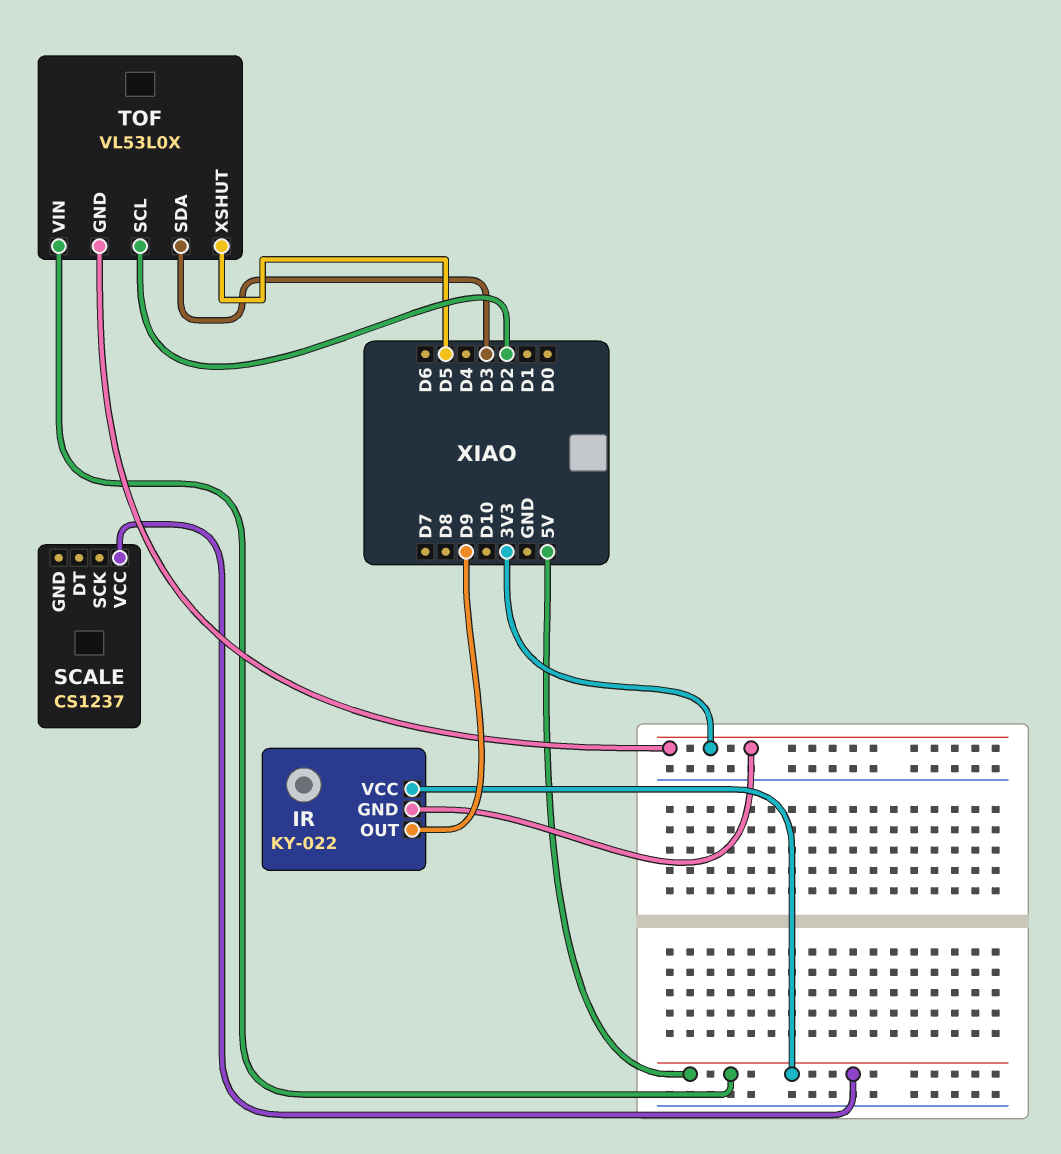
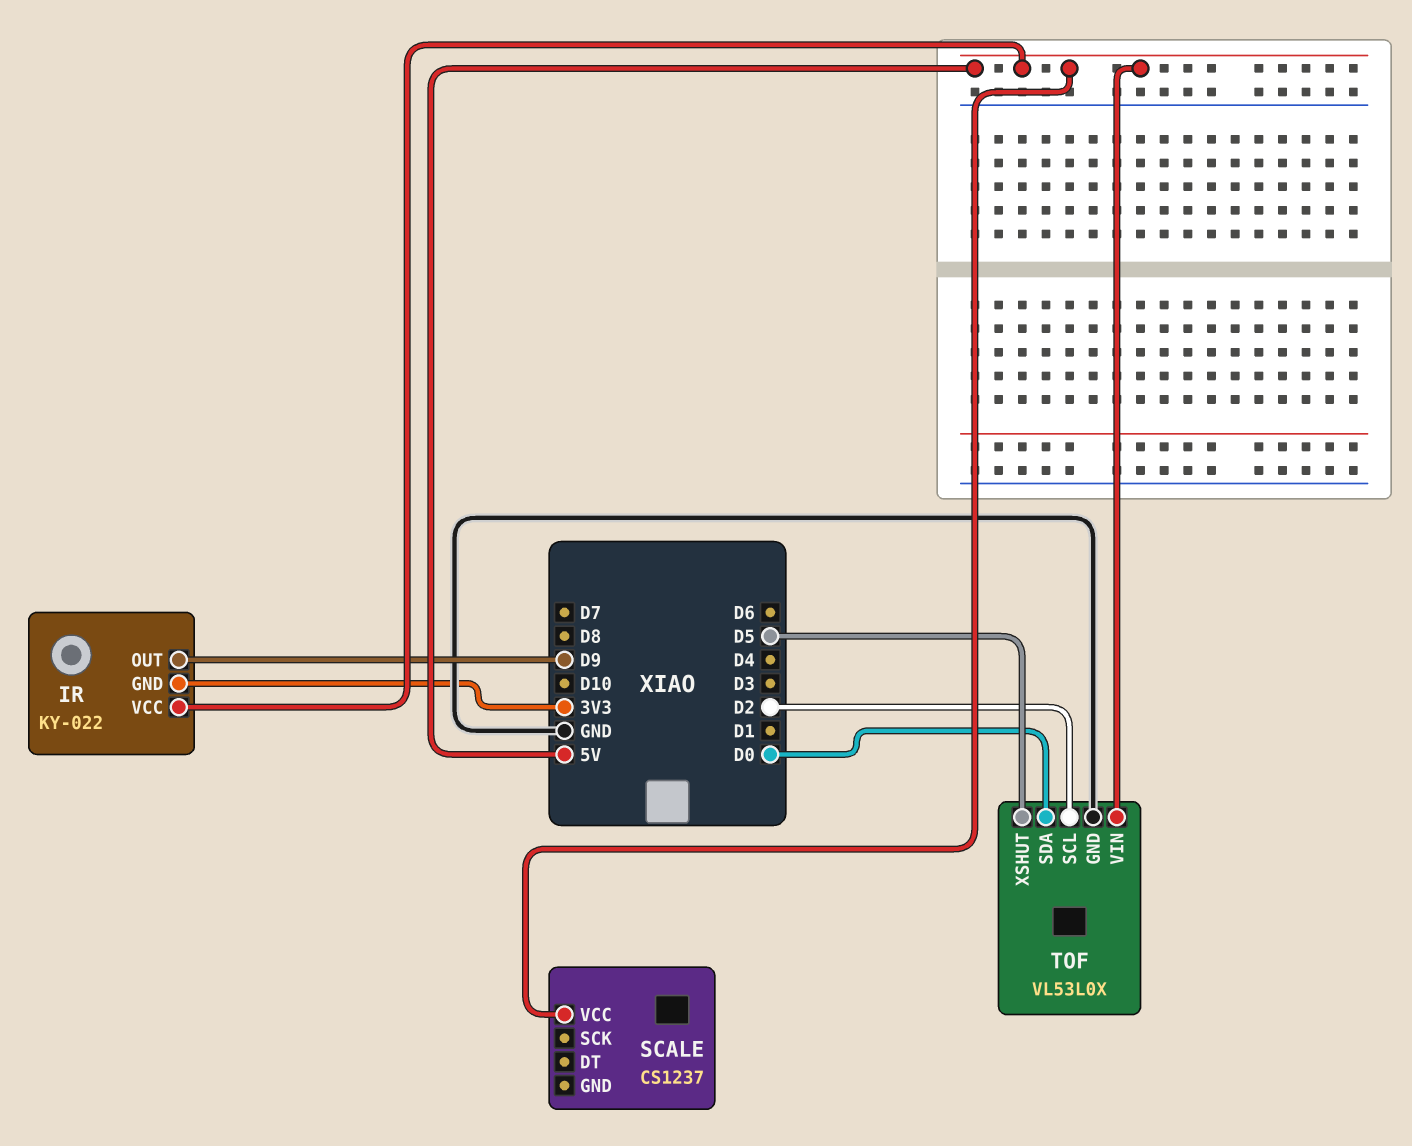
TOF pin GND: 3V3 -> GND
TOF pin SDA: D3 -> D0

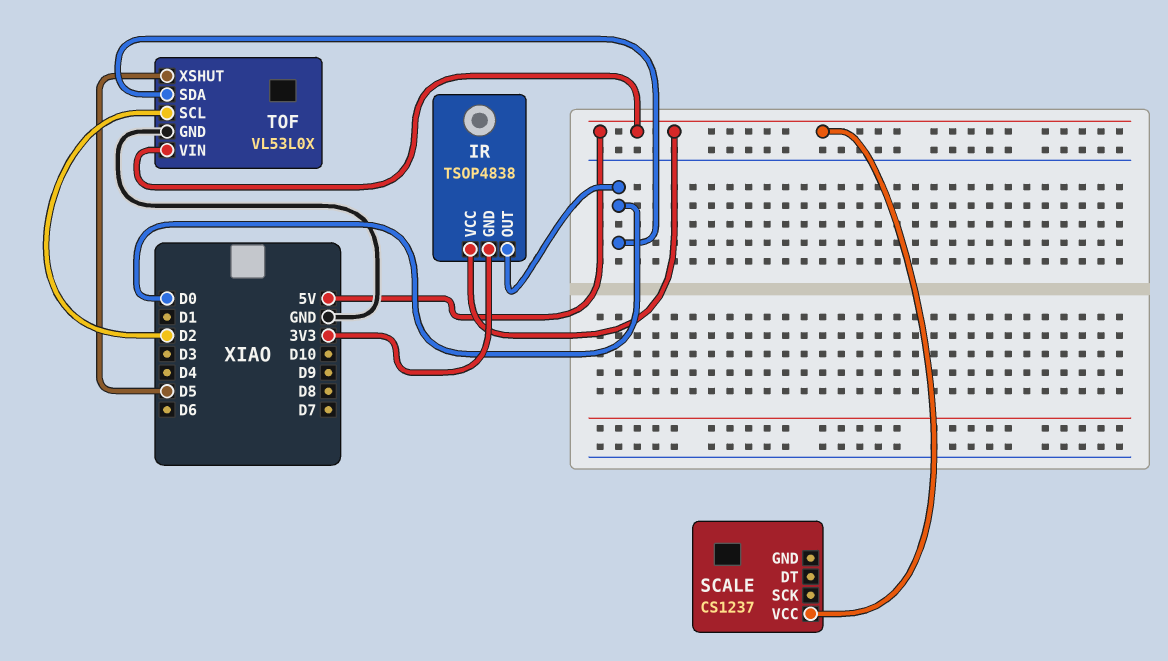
IR: KY-022 -> TSOP4838
IR pin OUT: D9 -> D0

